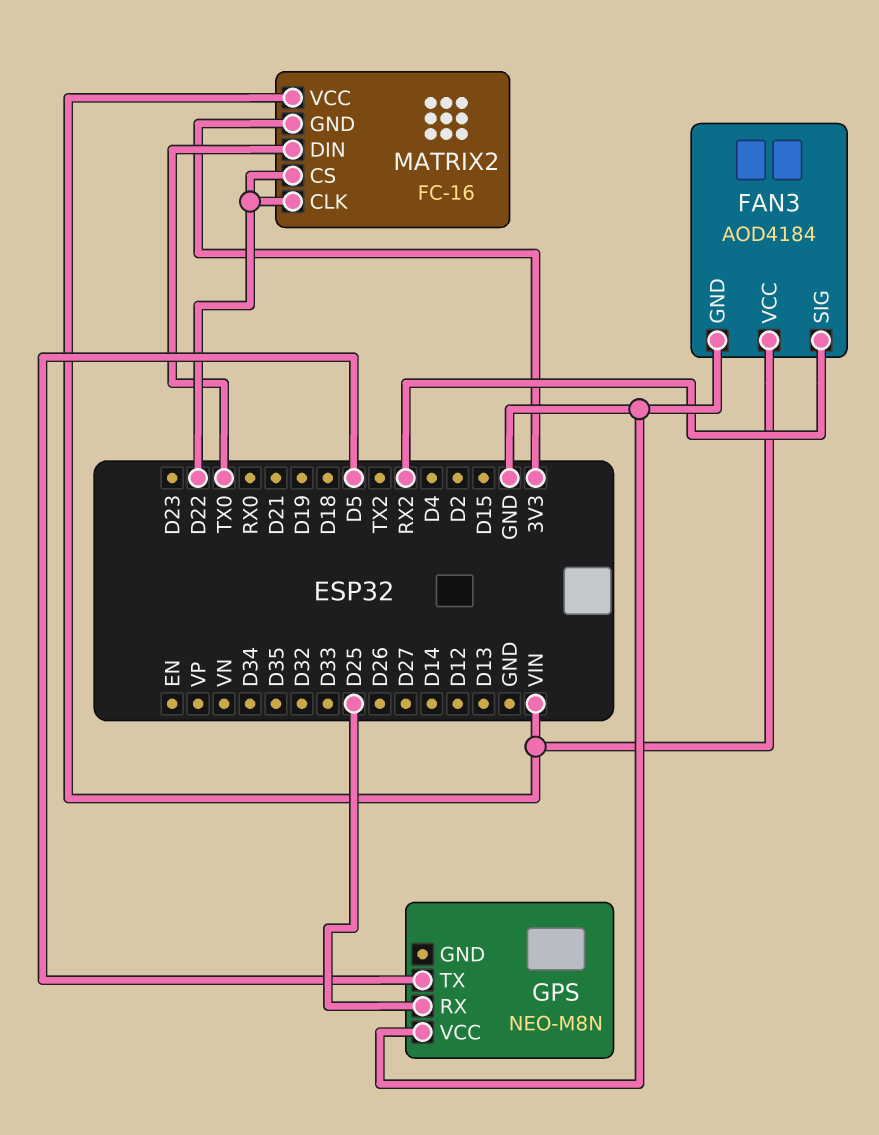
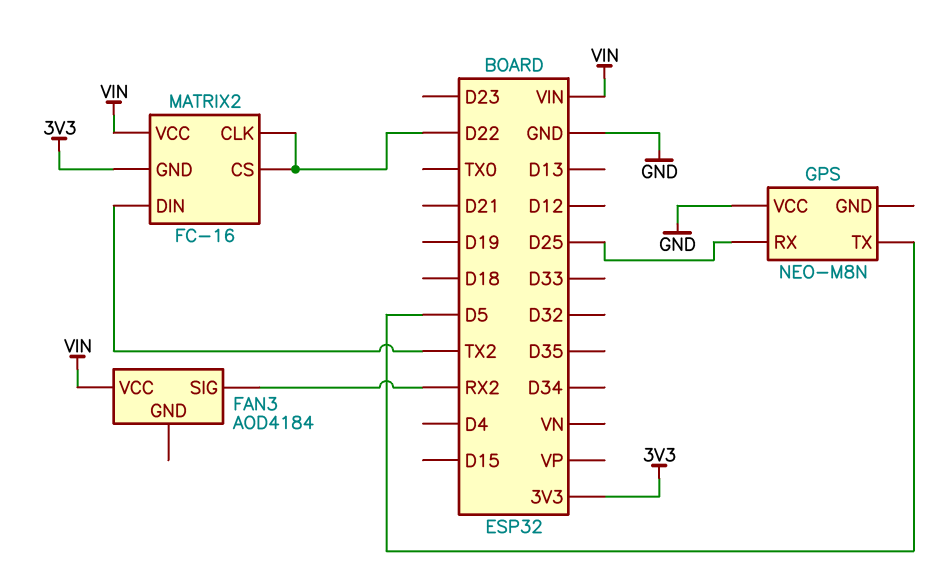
FAN3 pin GND: GND -> none
MATRIX2 pin DIN: TX0 -> TX2

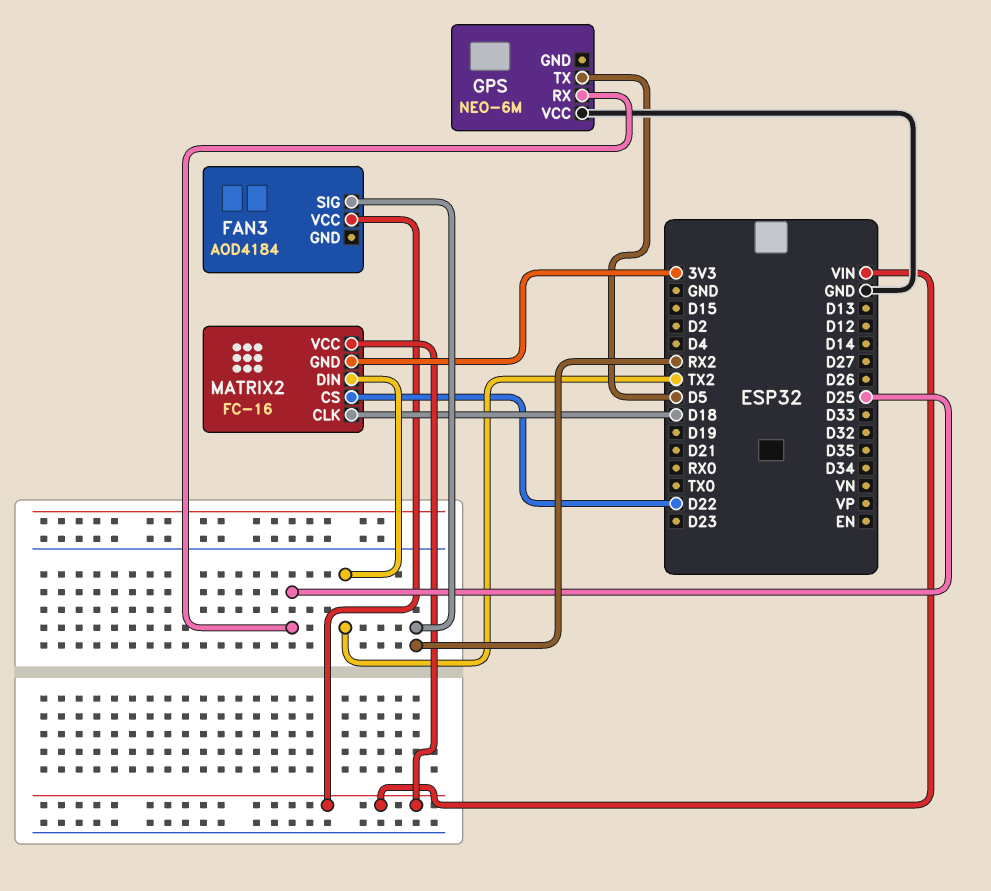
GPS: NEO-M8N -> NEO-6M
MATRIX2 pin CLK: D22 -> D18

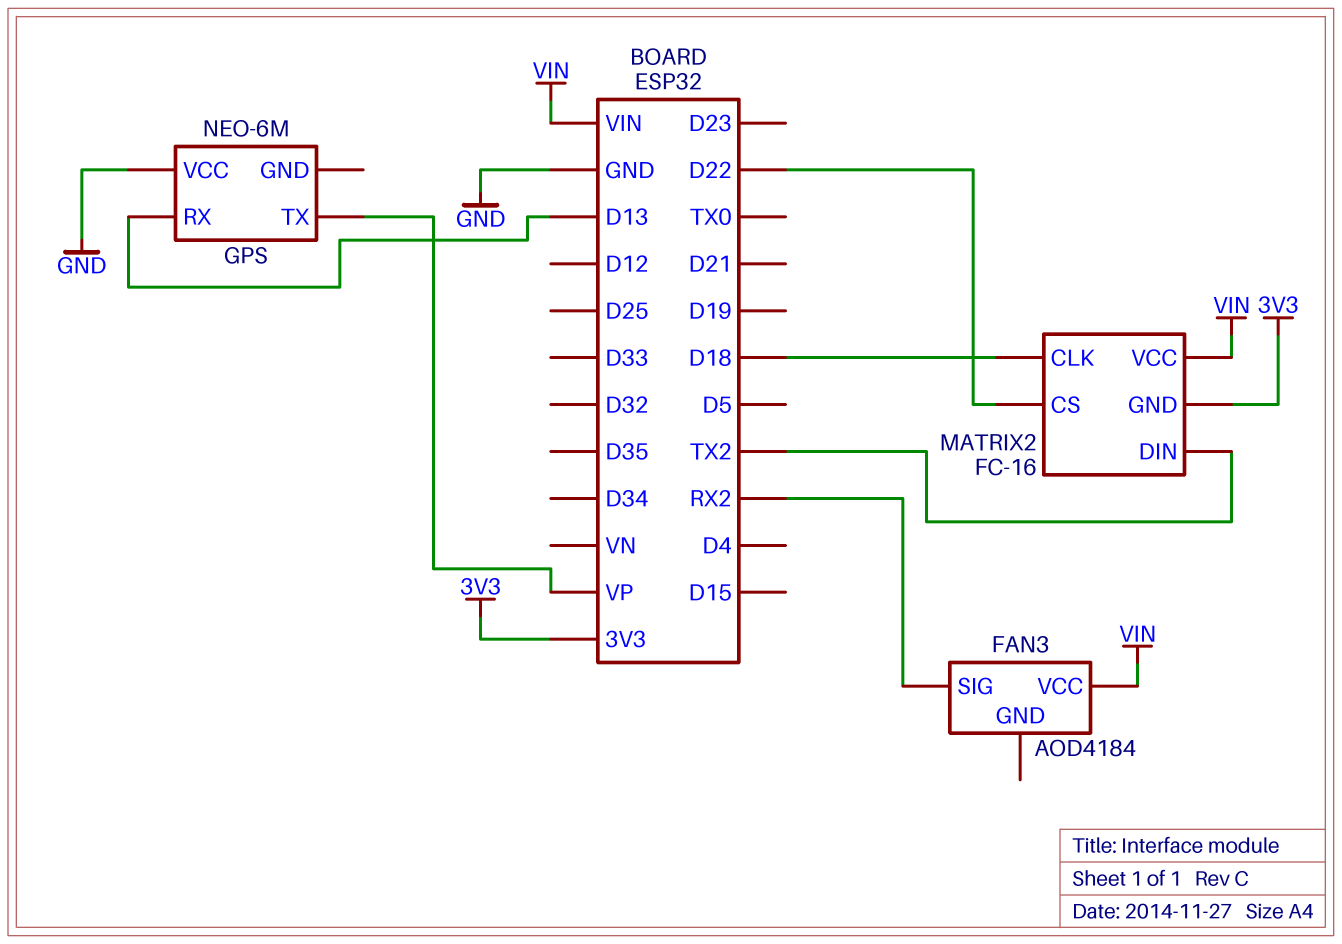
GPS pin RX: D25 -> D13
GPS pin TX: D5 -> VP

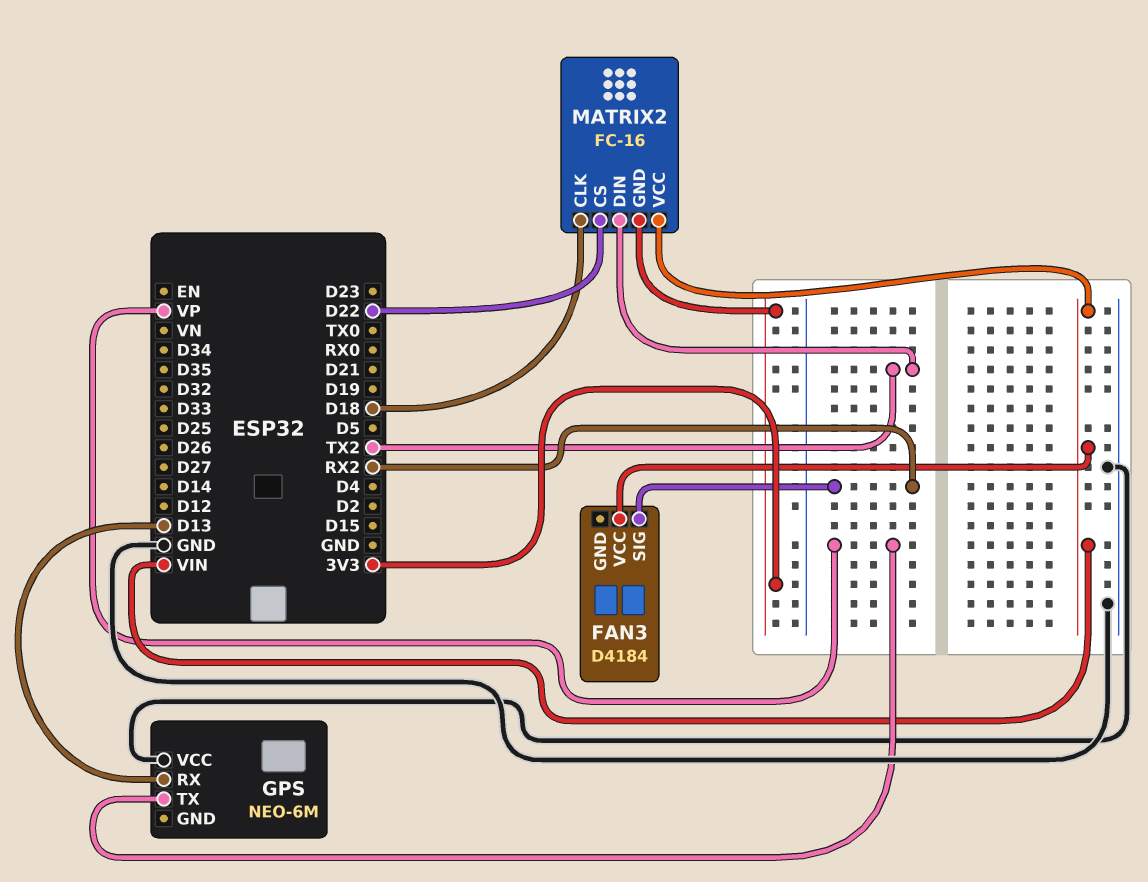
FAN3: AOD4184 -> D4184

